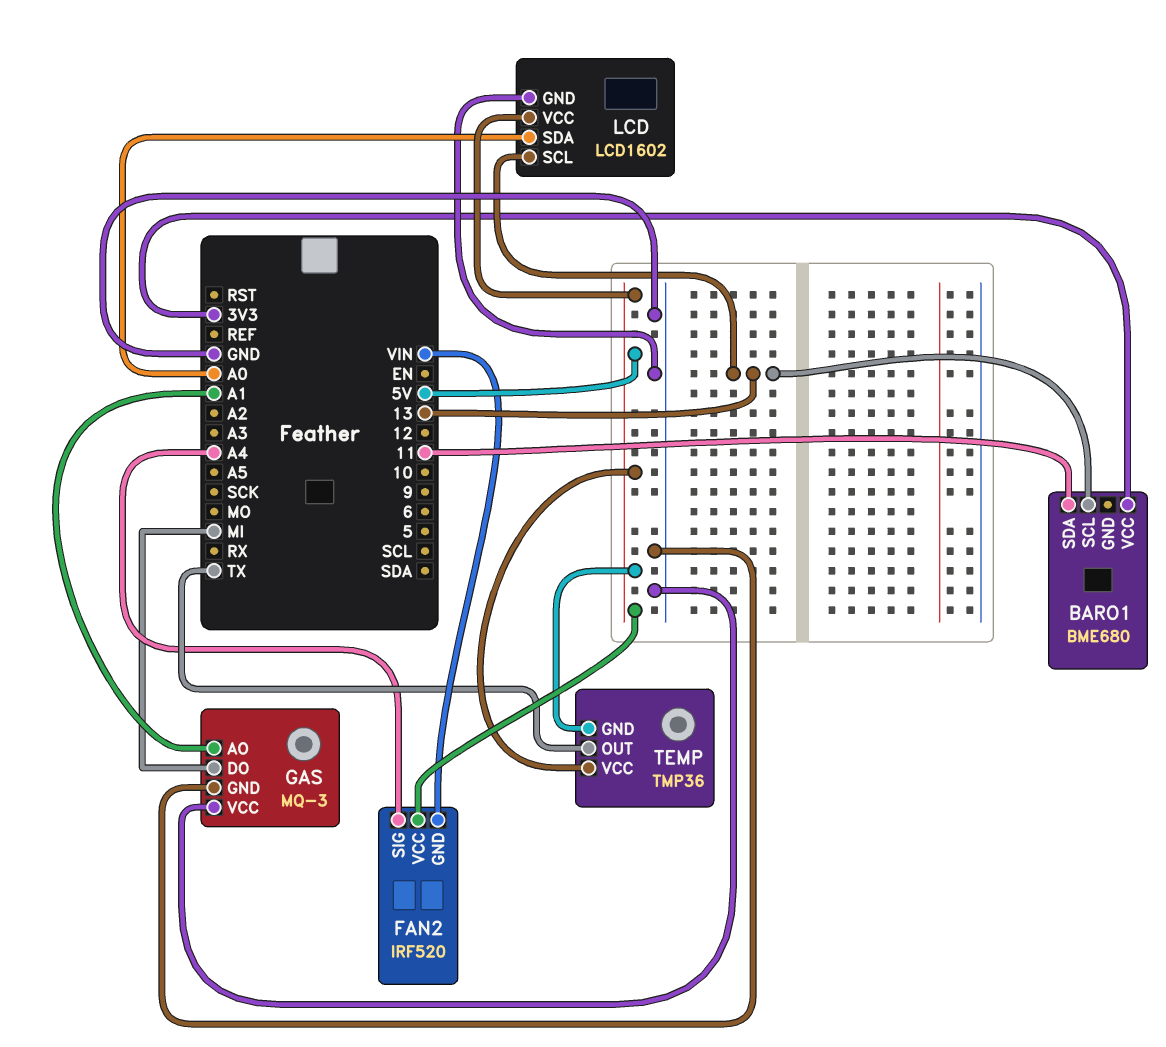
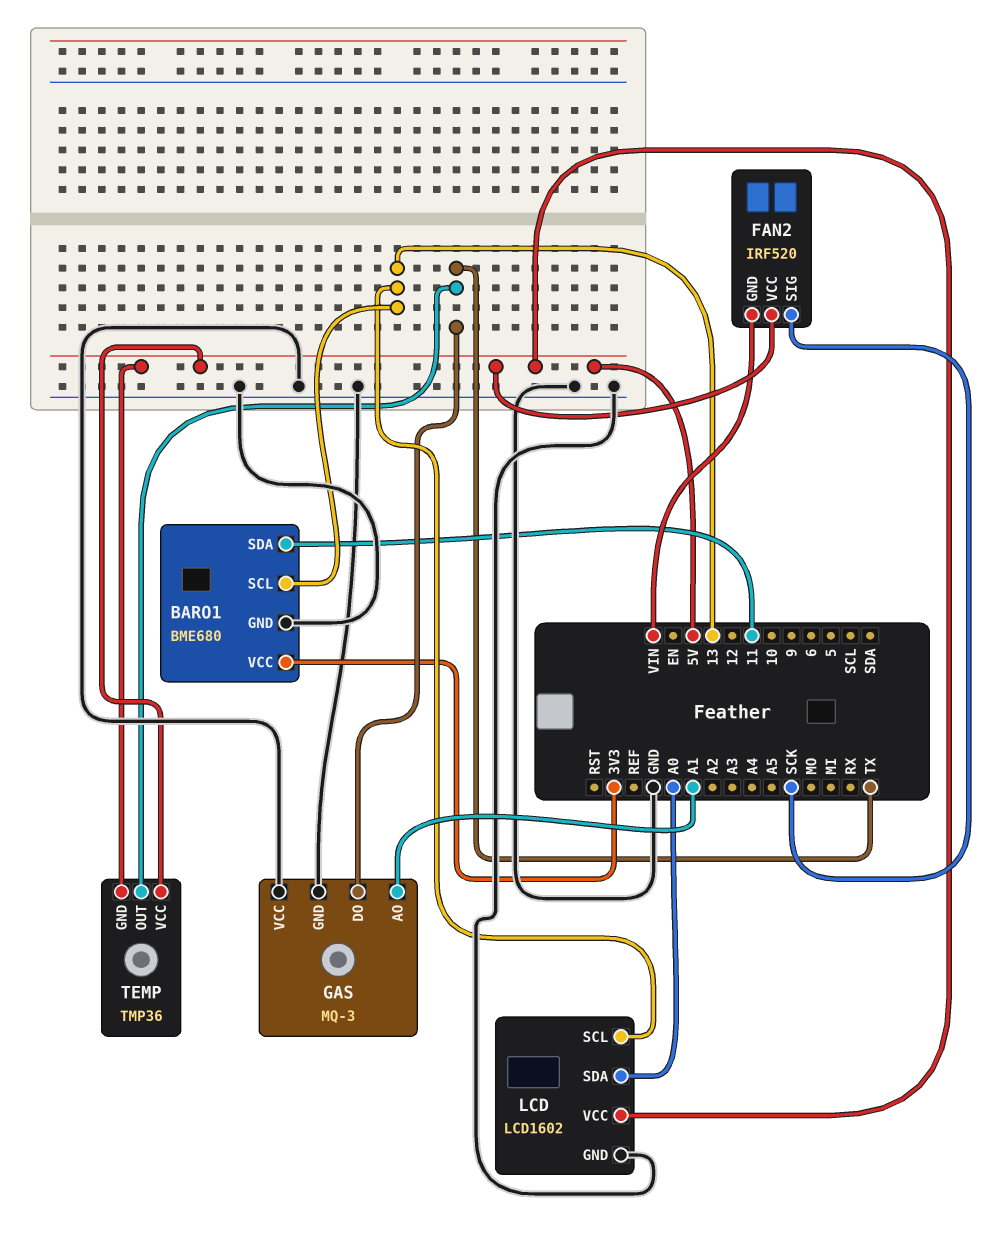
BARO1 pin GND: none -> GND
FAN2 pin SIG: A4 -> SCK
GAS pin DO: MI -> TX

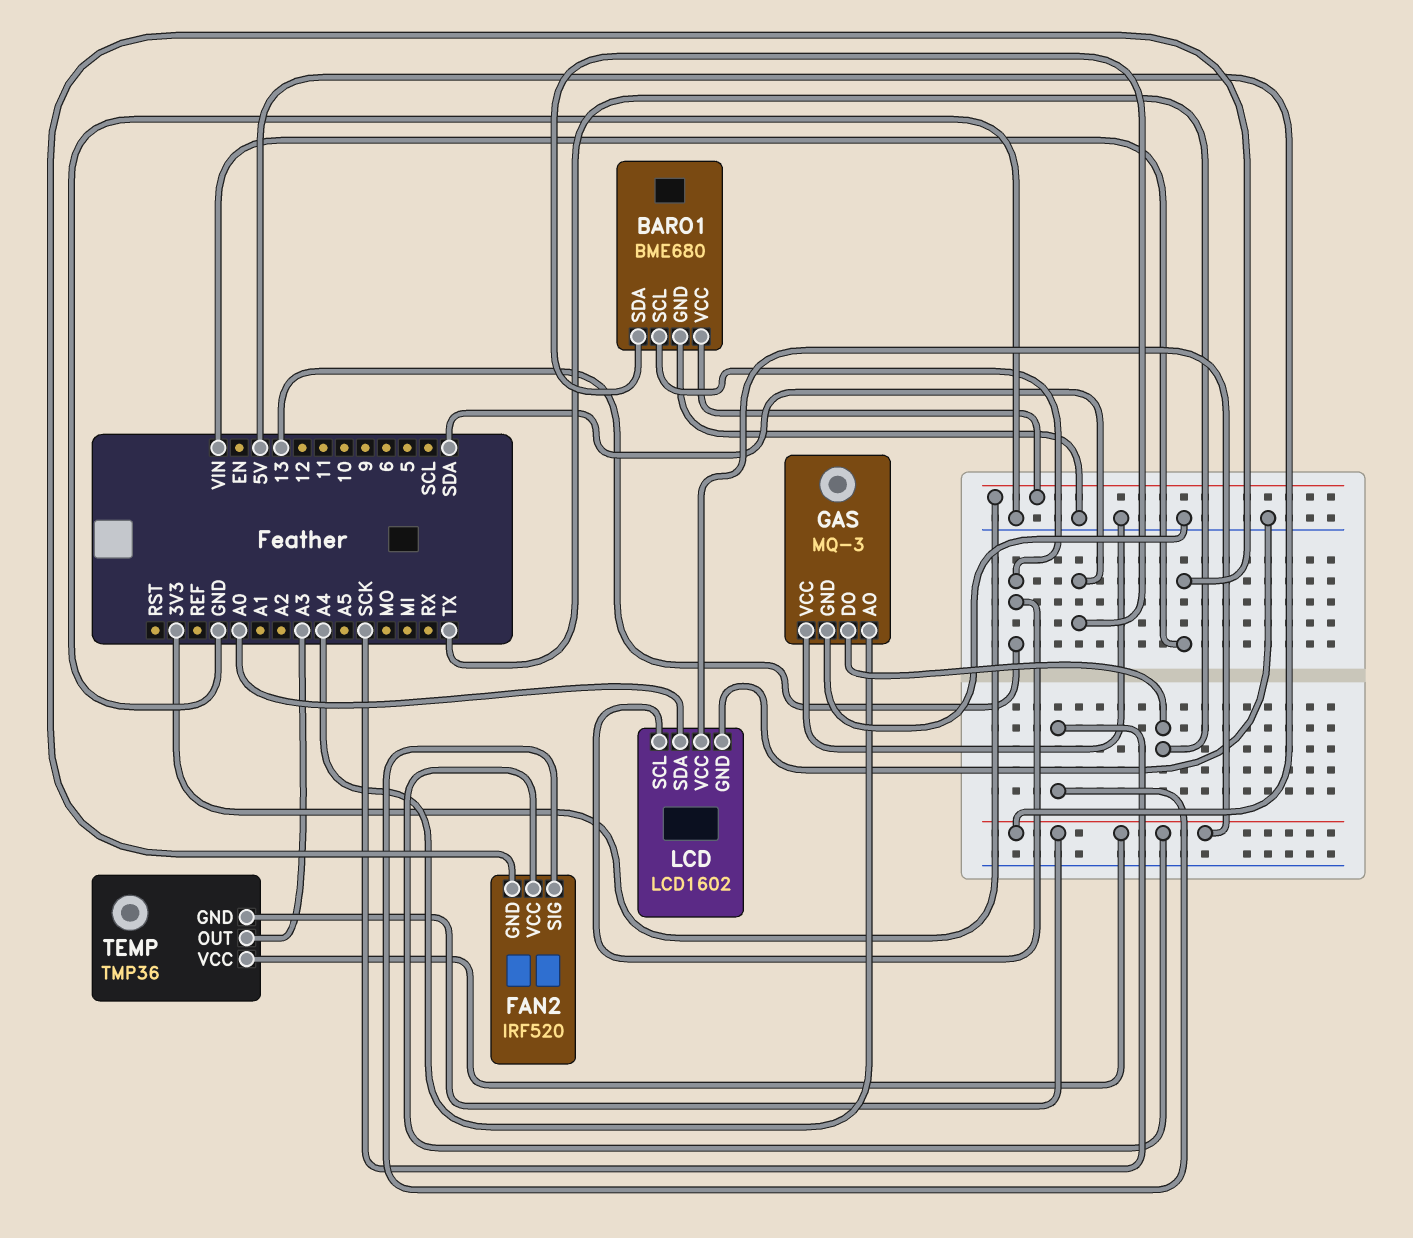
BARO1 pin SDA: 11 -> SDA
GAS pin AO: A1 -> A4
TEMP pin OUT: TX -> A3

